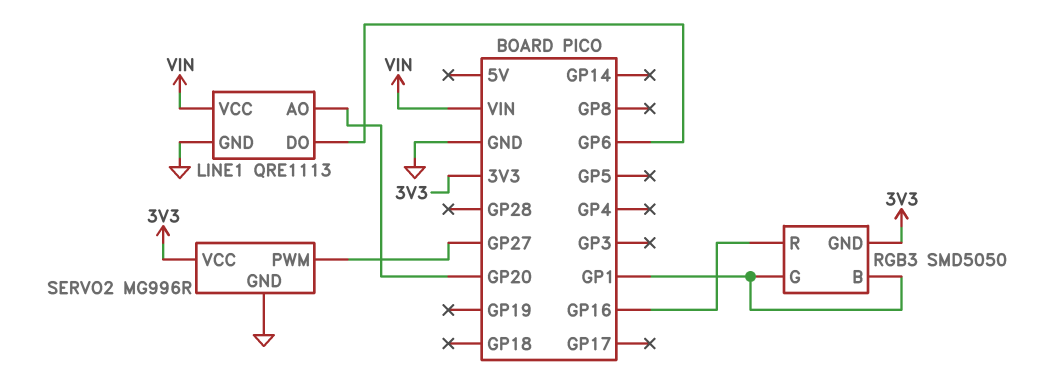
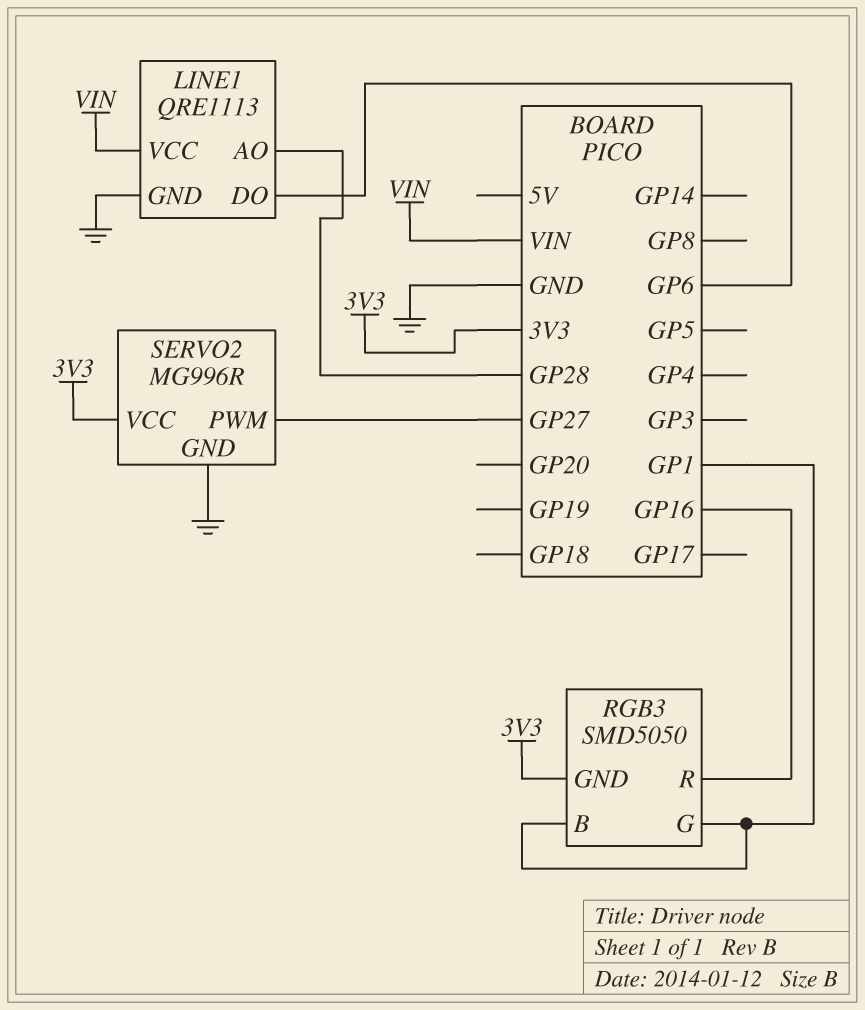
LINE1 pin AO: GP20 -> GP28

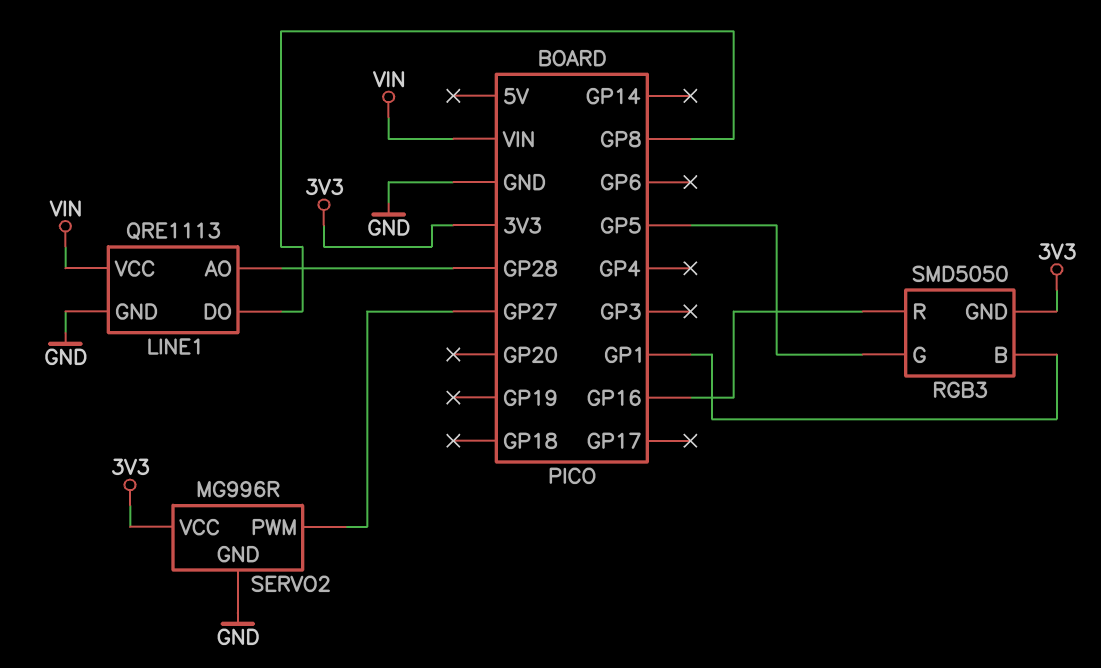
LINE1 pin DO: GP6 -> GP8
RGB3 pin G: GP1 -> GP5

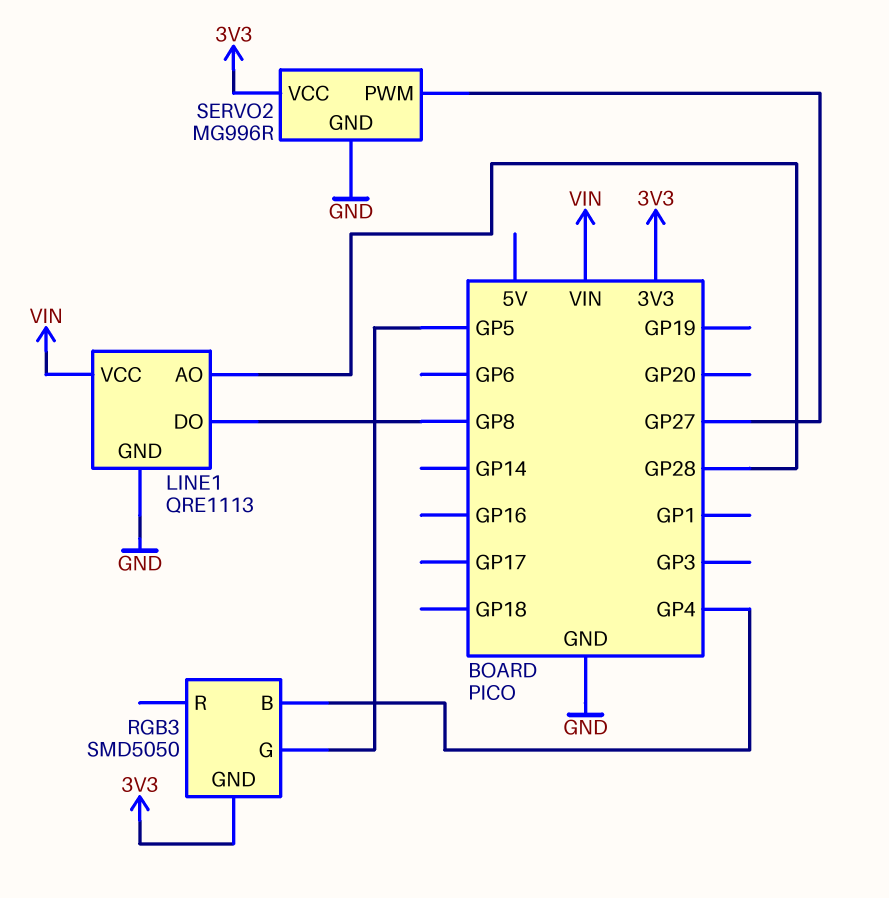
RGB3 pin B: GP1 -> GP4
RGB3 pin R: GP16 -> none

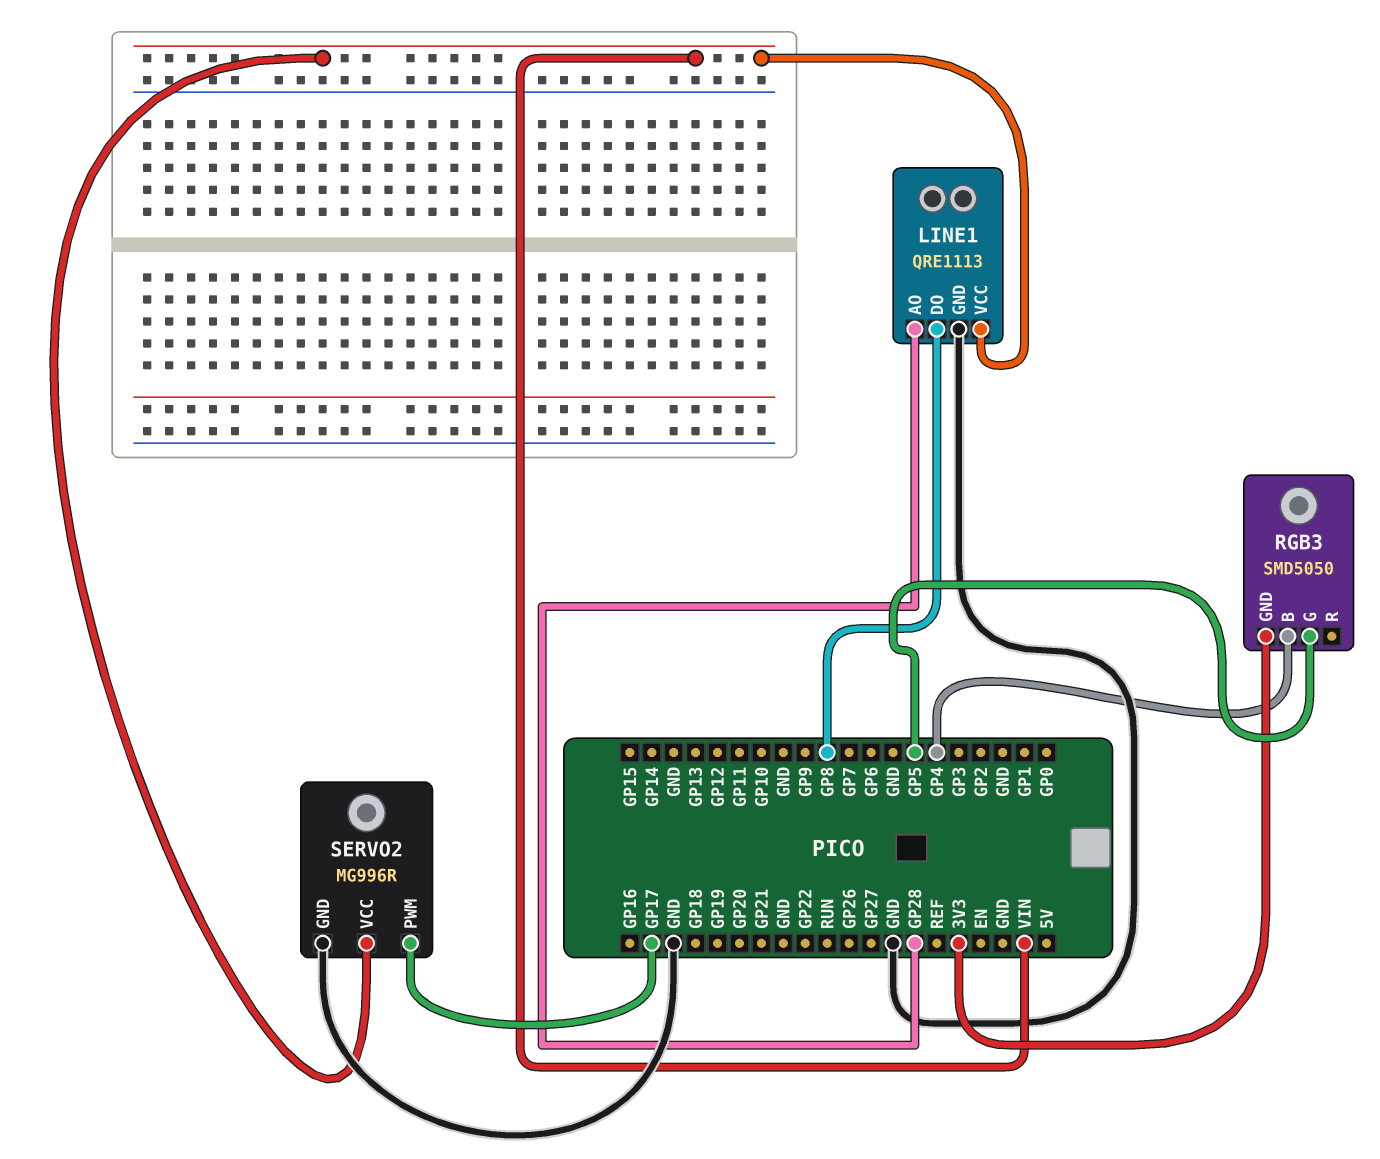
SERVO2 pin PWM: GP27 -> GP17
SERVO2 pin VCC: 3V3 -> VIN

